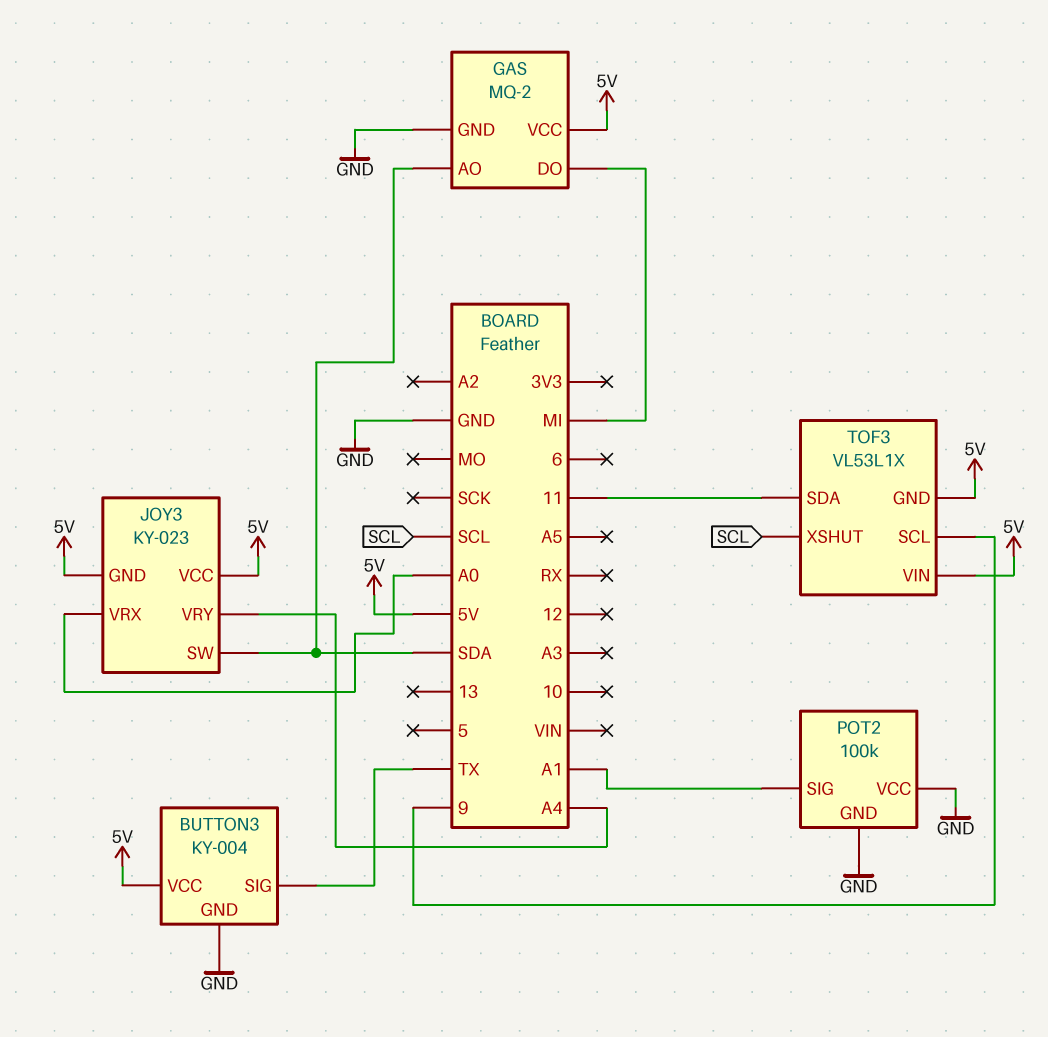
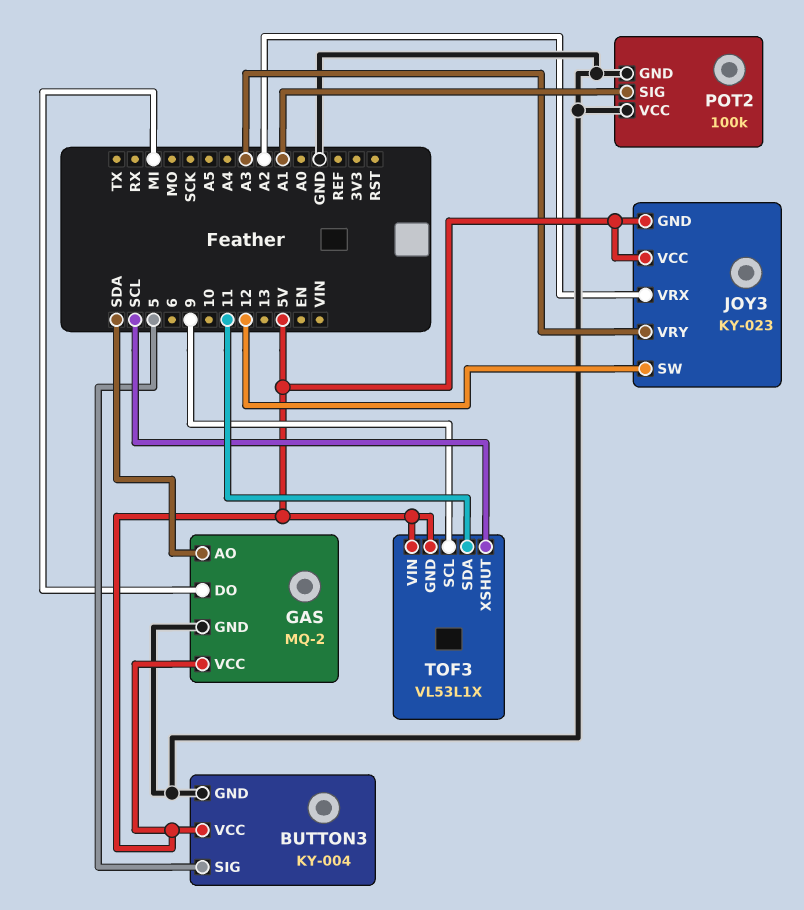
BUTTON3 pin SIG: TX -> 5
JOY3 pin SW: SDA -> 12
JOY3 pin VRX: A0 -> A2
JOY3 pin VRY: A4 -> A3

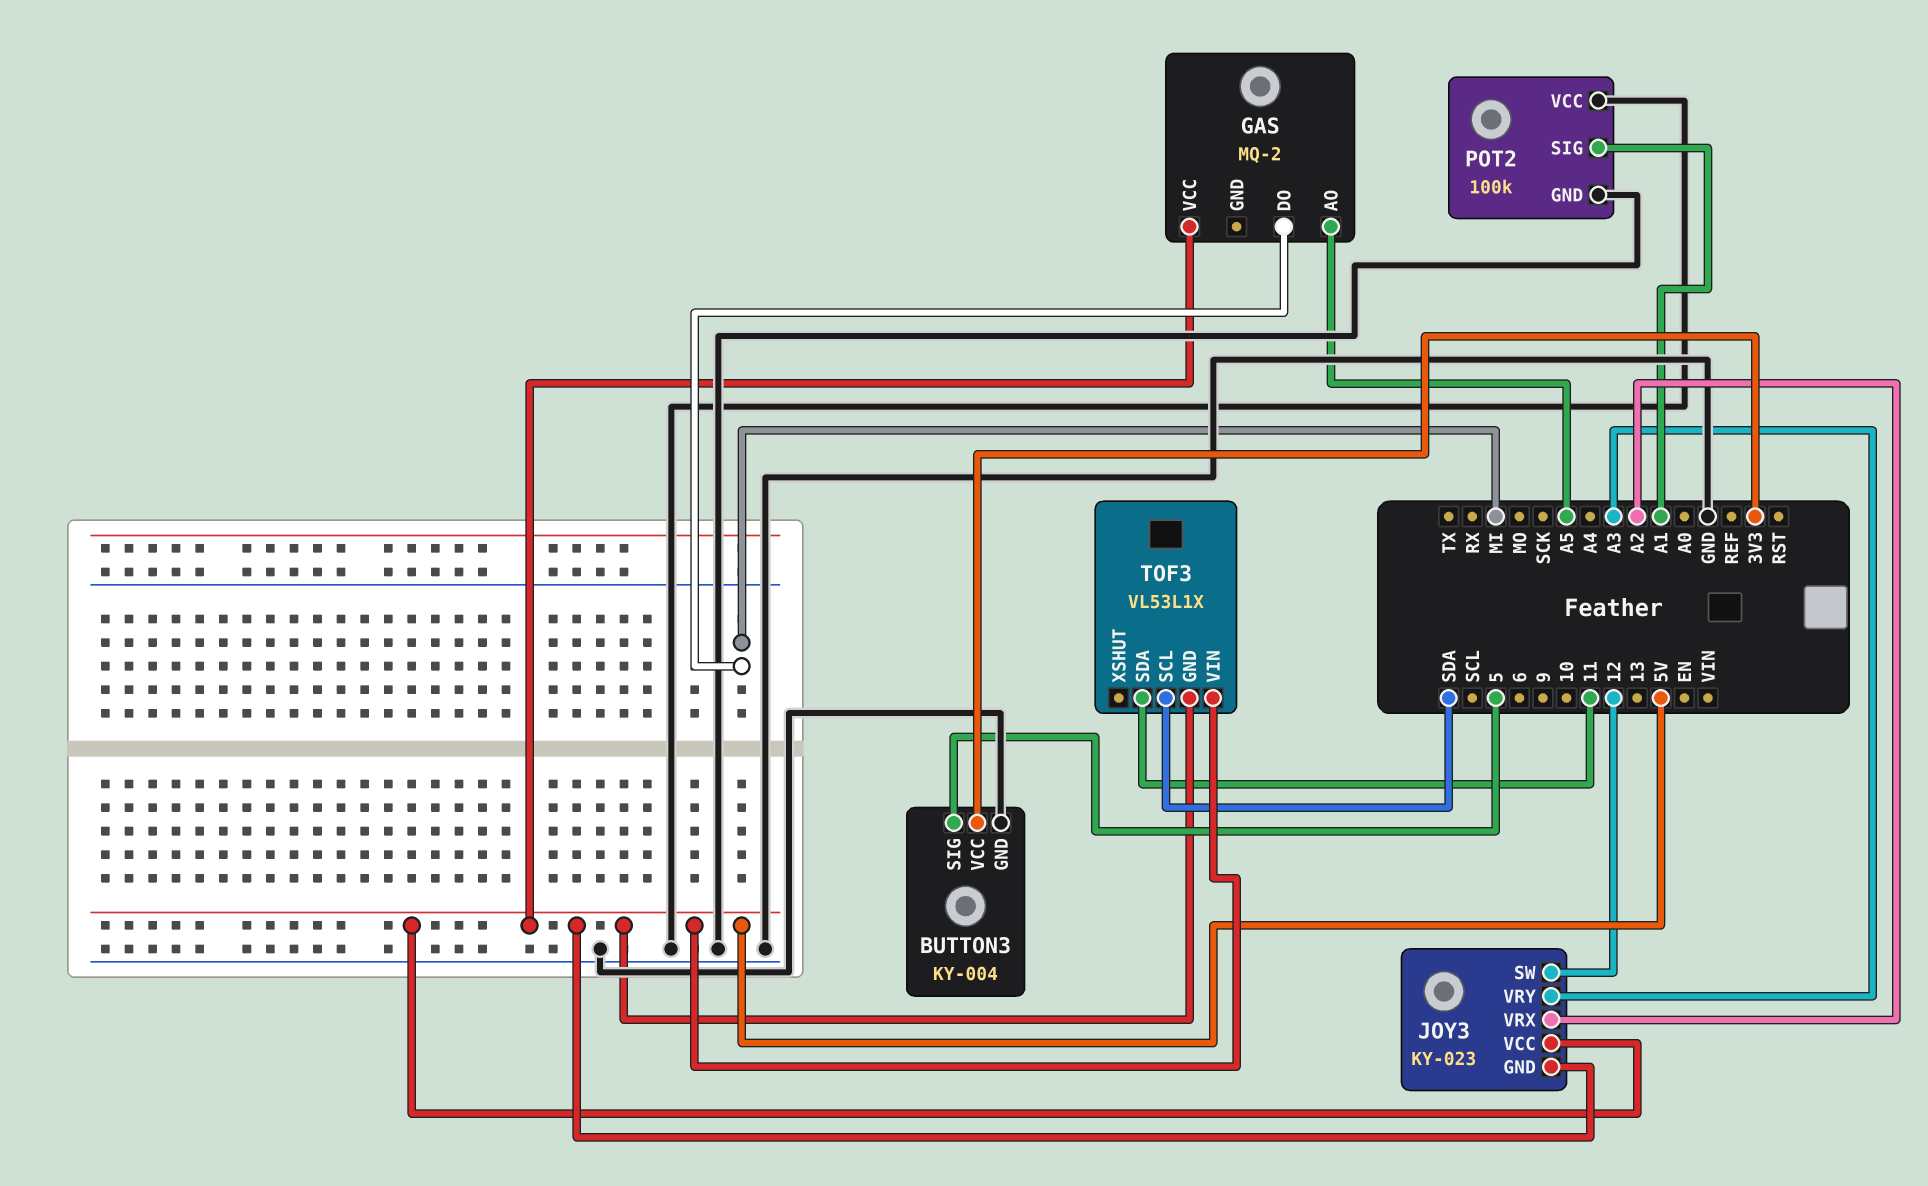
BUTTON3 pin VCC: 5V -> 3V3
GAS pin AO: SDA -> A5
GAS pin GND: GND -> none
TOF3 pin SCL: 9 -> SDA
TOF3 pin XSHUT: SCL -> none

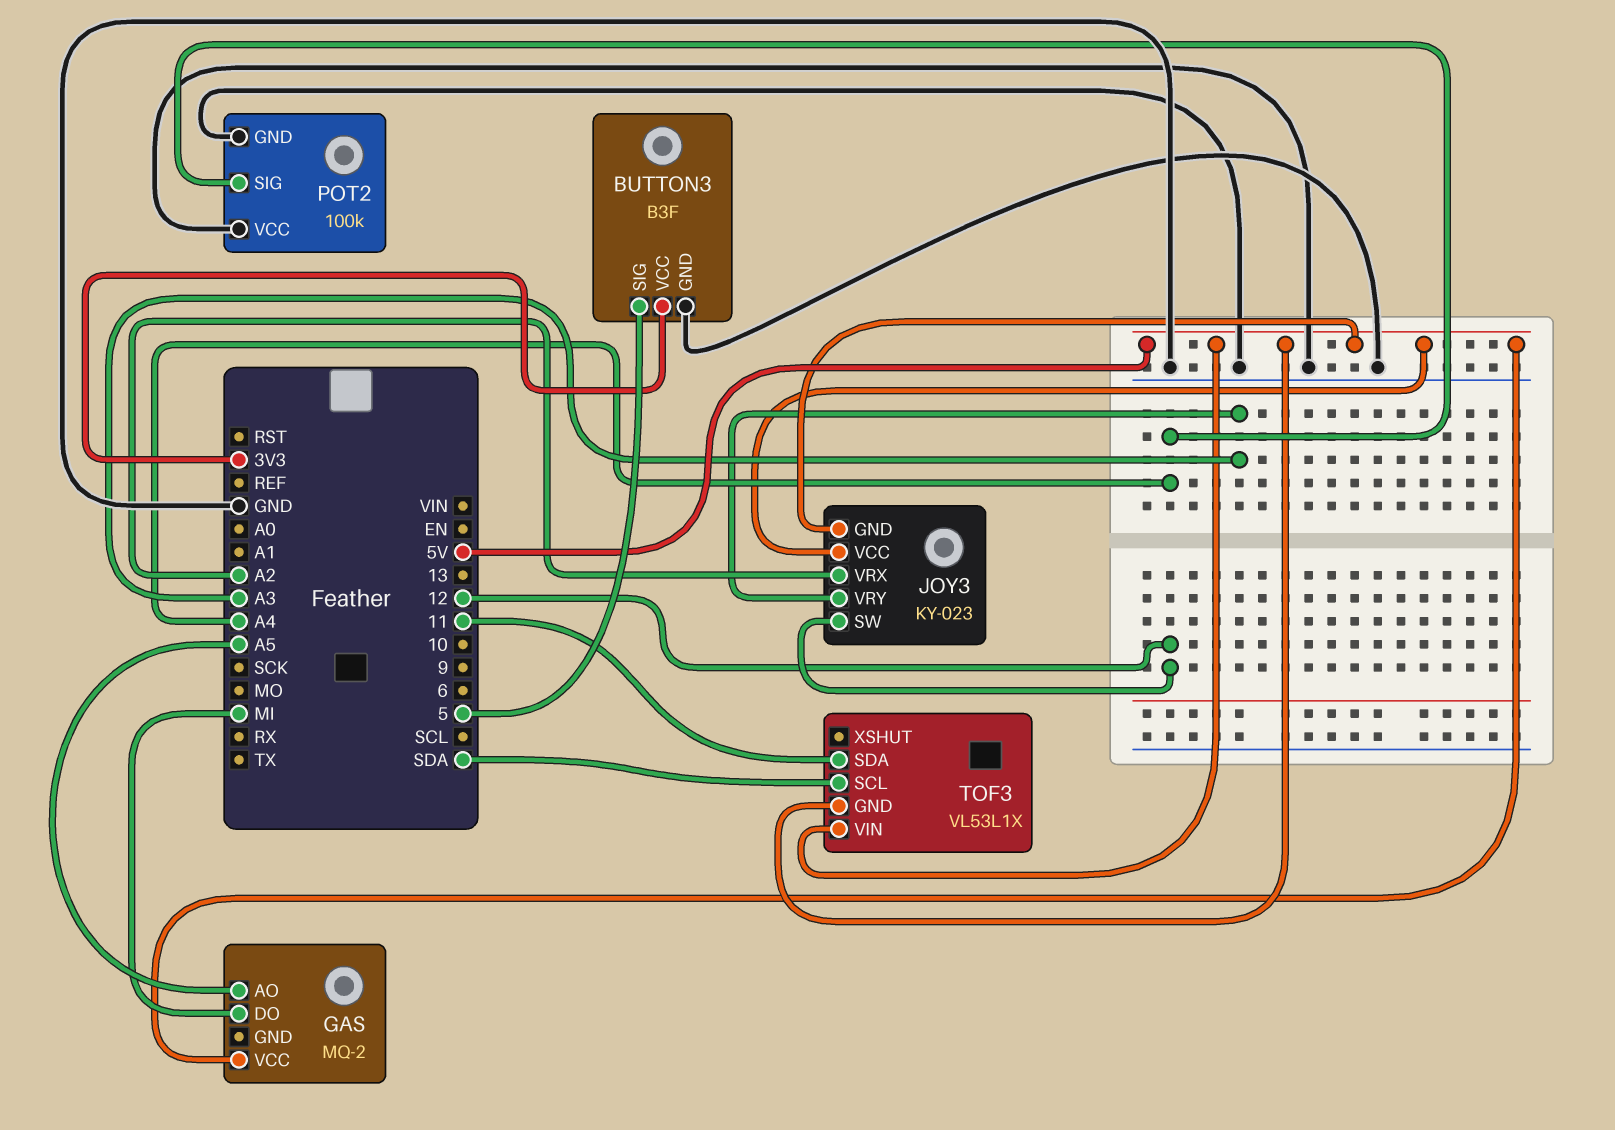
BUTTON3: KY-004 -> B3F
POT2 pin SIG: A1 -> A4

